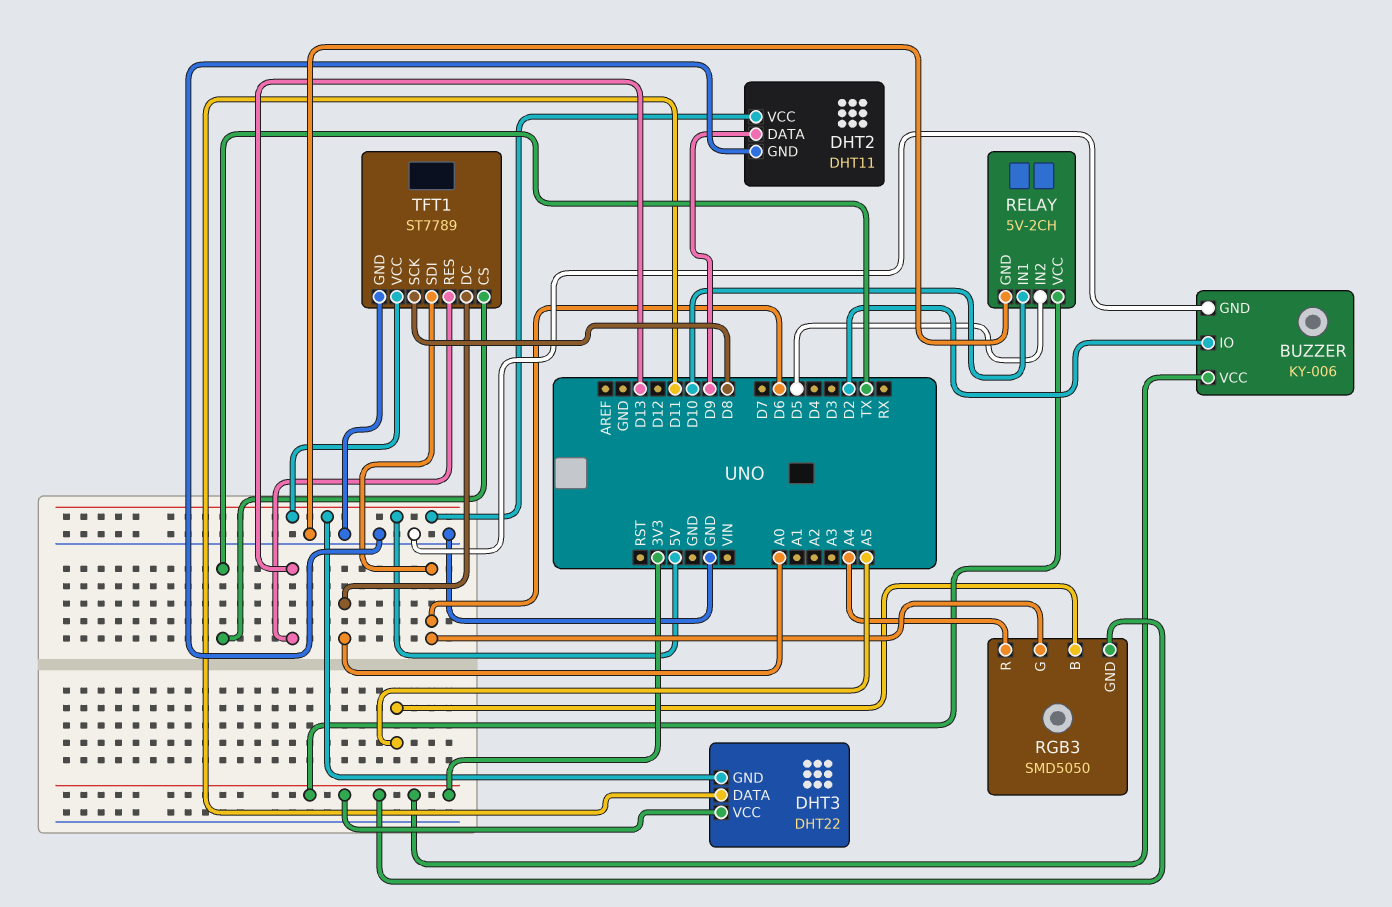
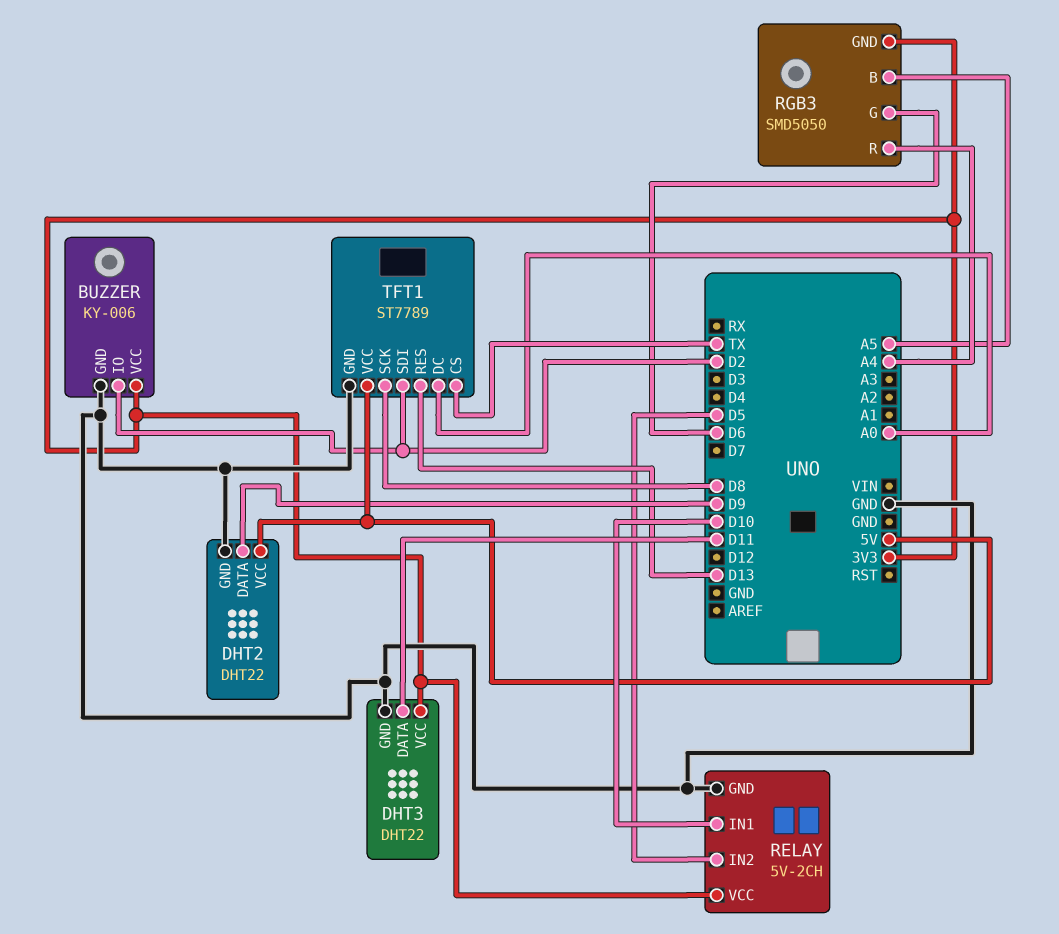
DHT2: DHT11 -> DHT22
DHT3 pin GND: 5V -> GND
TFT1 pin SDI: D6 -> D2

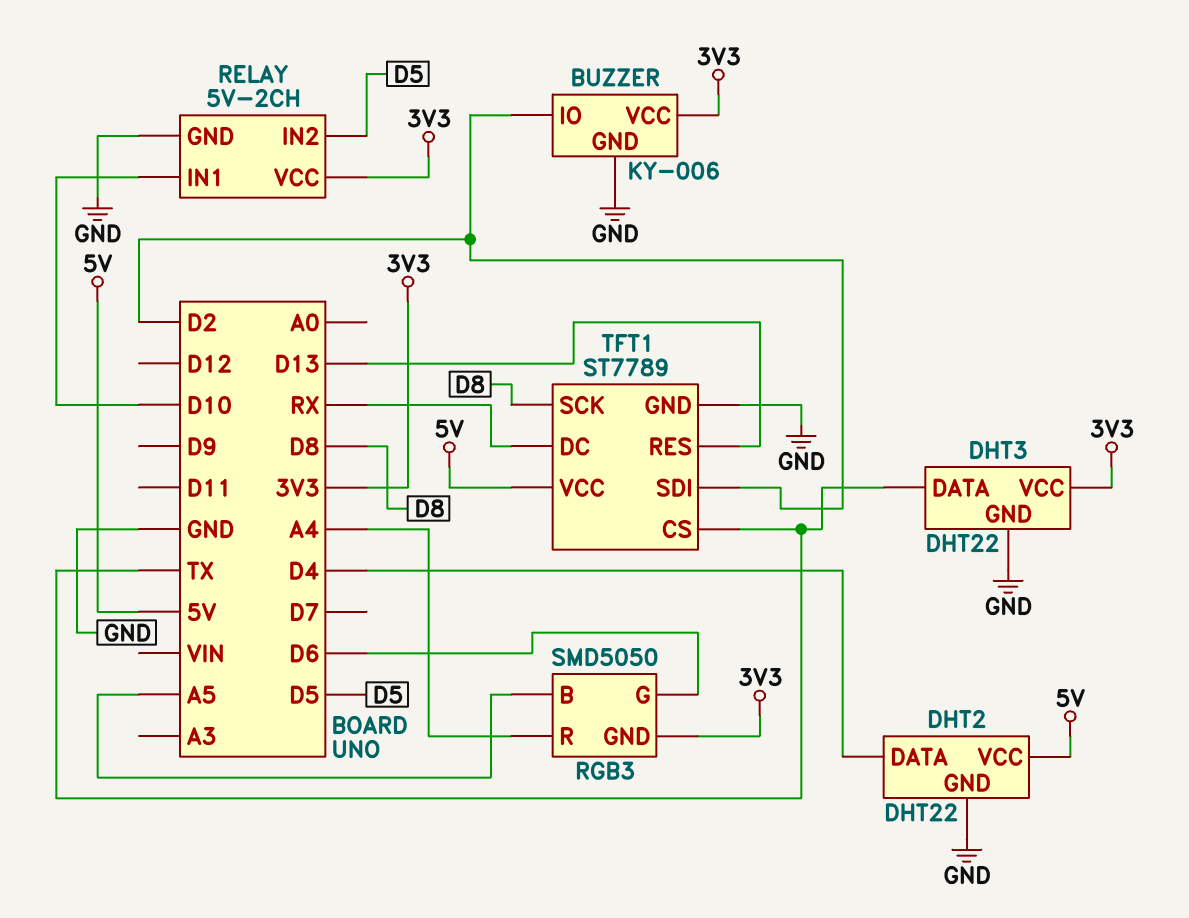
DHT2 pin DATA: D9 -> D4
DHT3 pin DATA: D11 -> TX
TFT1 pin DC: A0 -> RX

